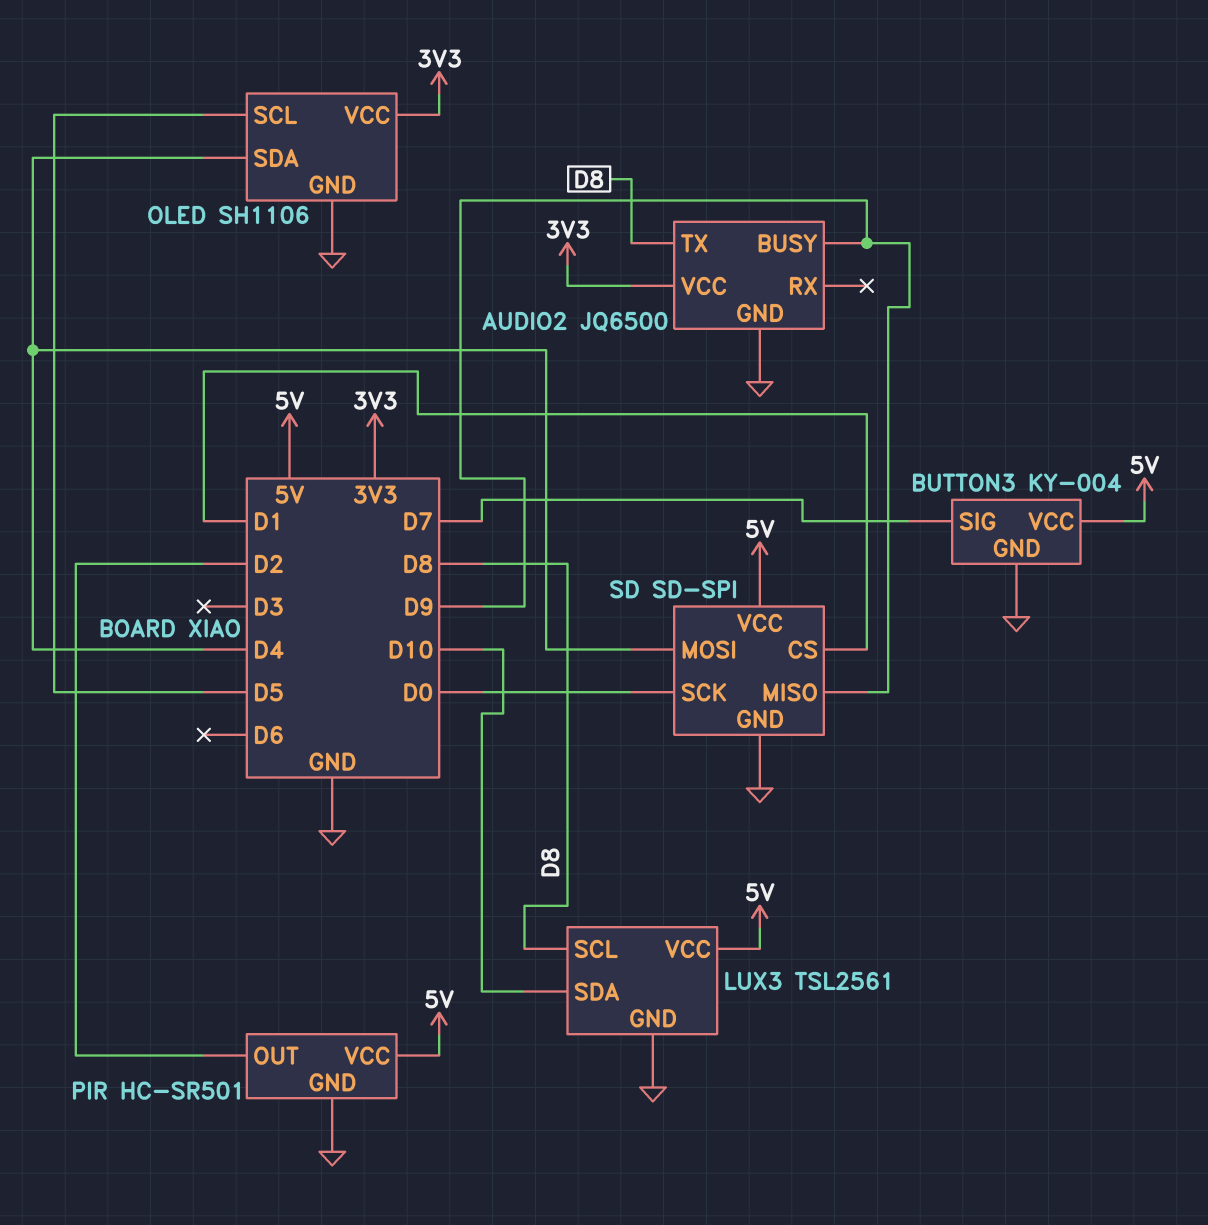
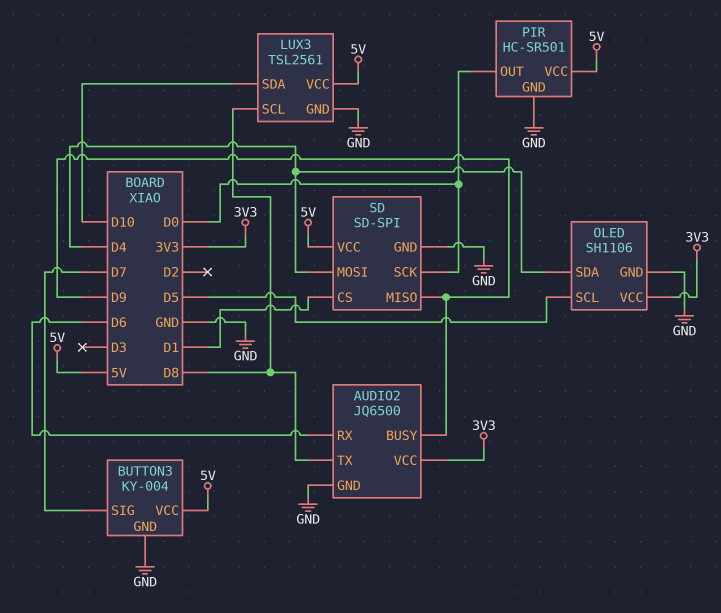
AUDIO2 pin RX: none -> D6
PIR pin OUT: D2 -> D0

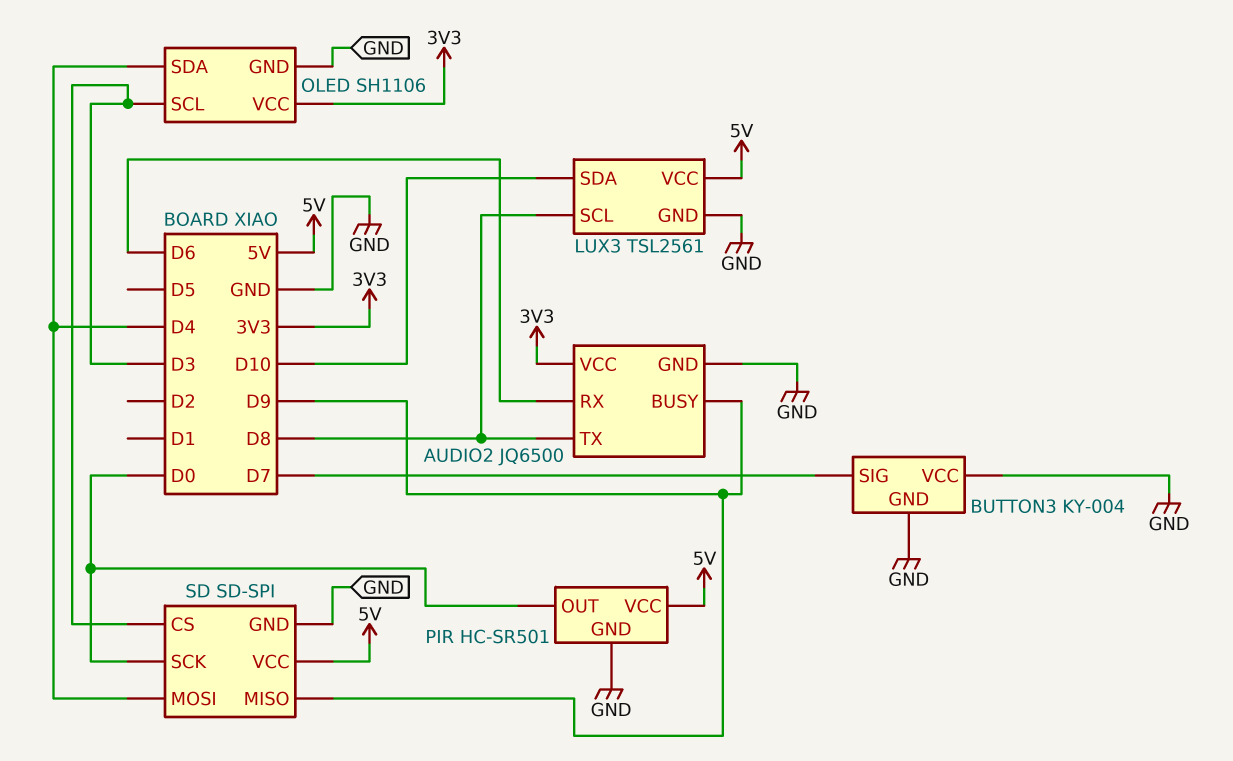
BUTTON3 pin VCC: 5V -> GND
OLED pin SCL: D5 -> D3
SD pin CS: D1 -> D3

